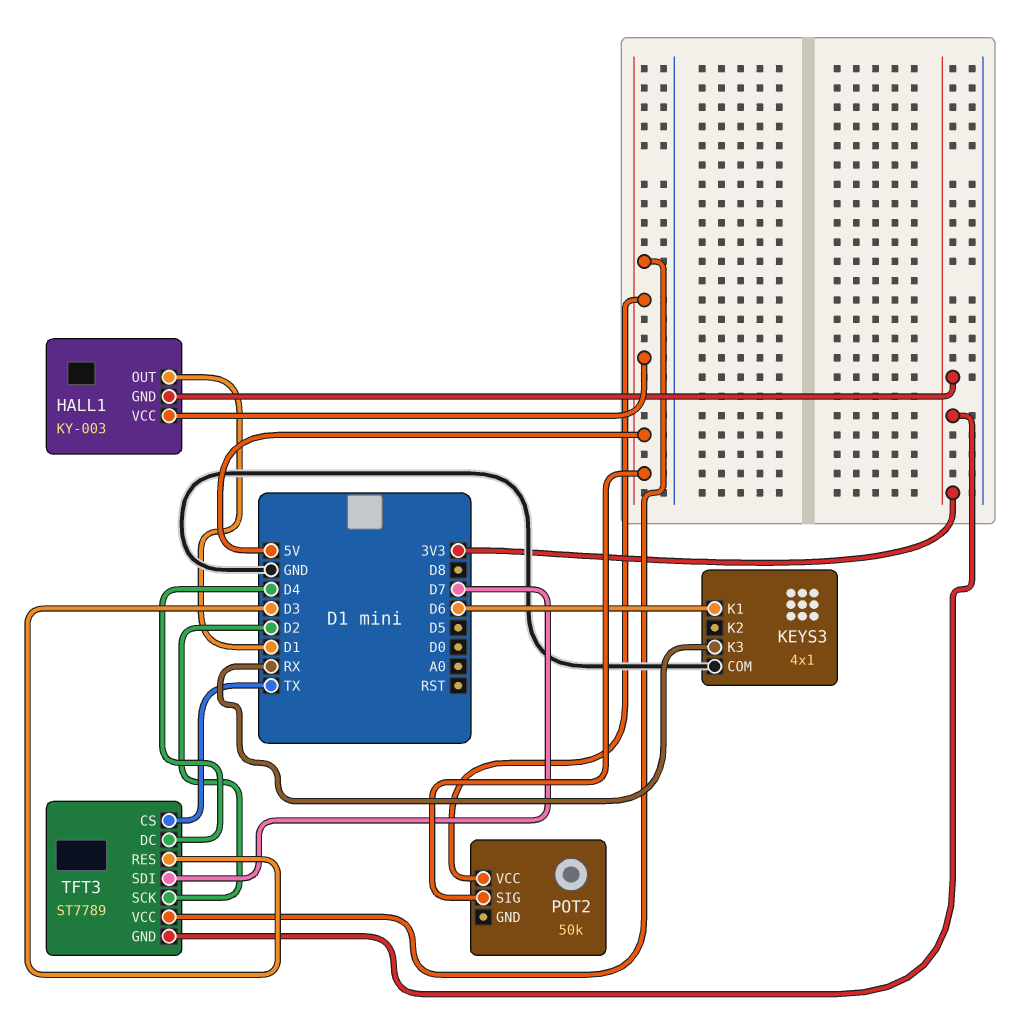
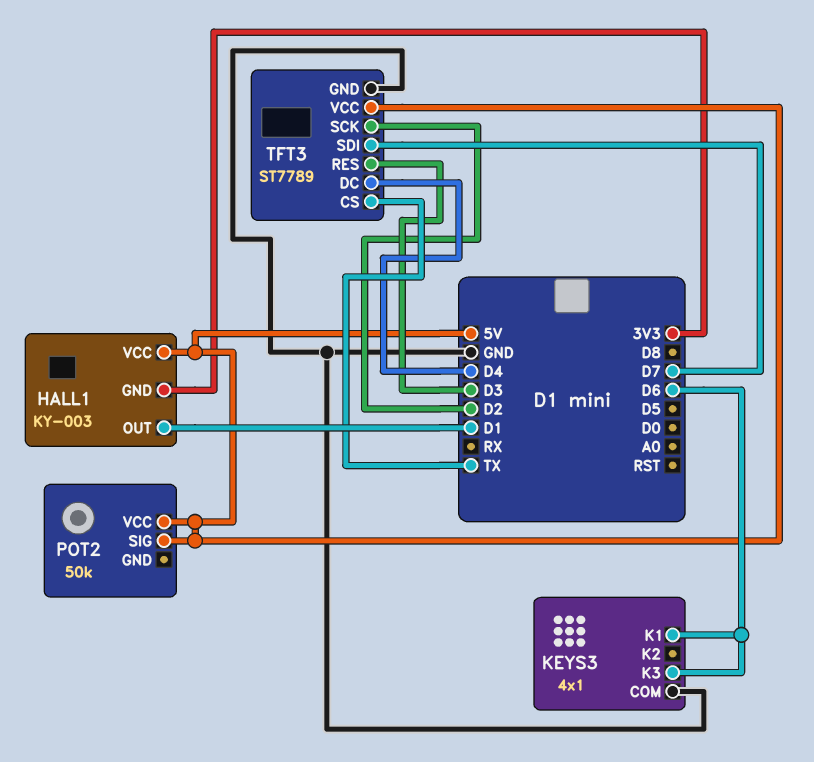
KEYS3 pin K3: RX -> D6
TFT3 pin GND: 3V3 -> GND

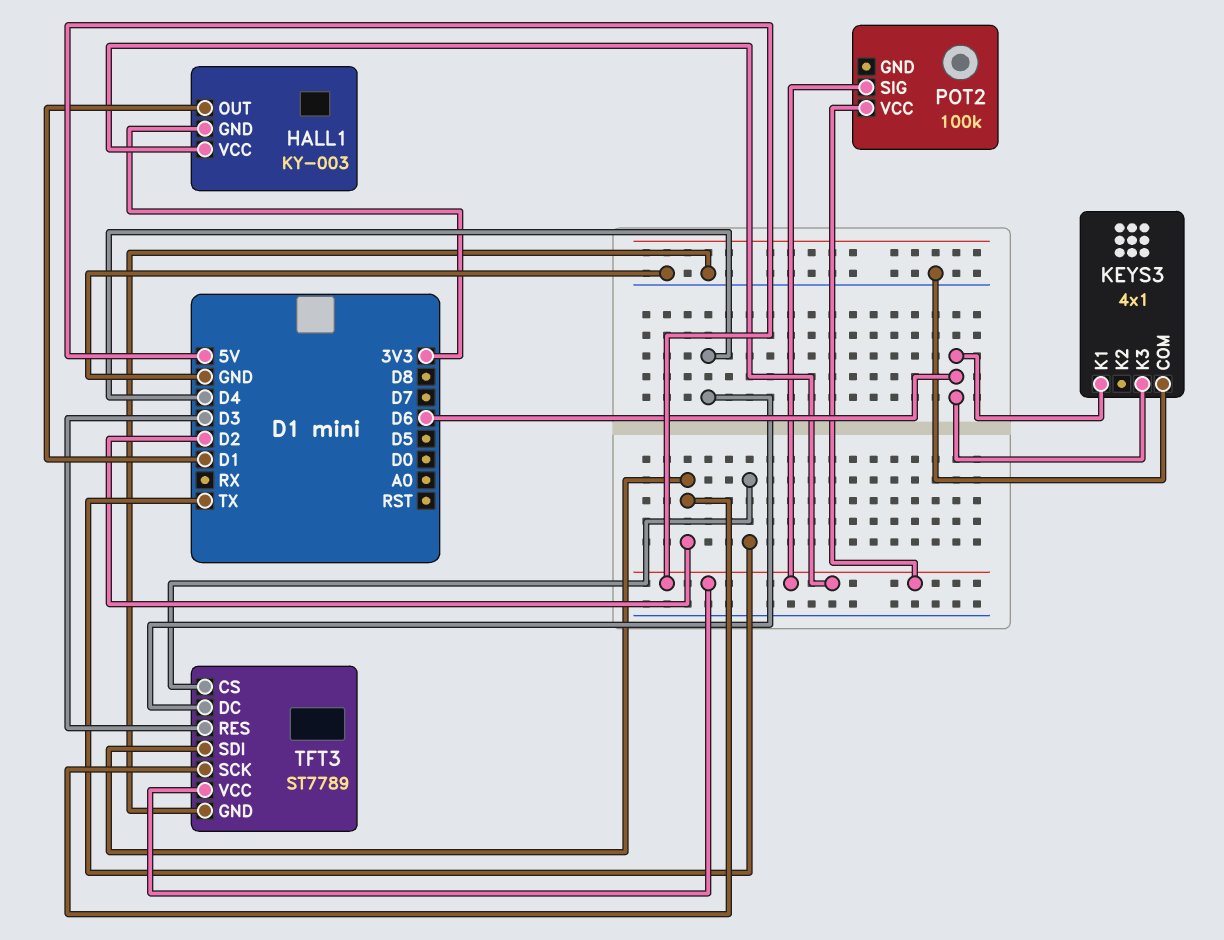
POT2: 50k -> 100k
TFT3 pin SDI: D7 -> D2

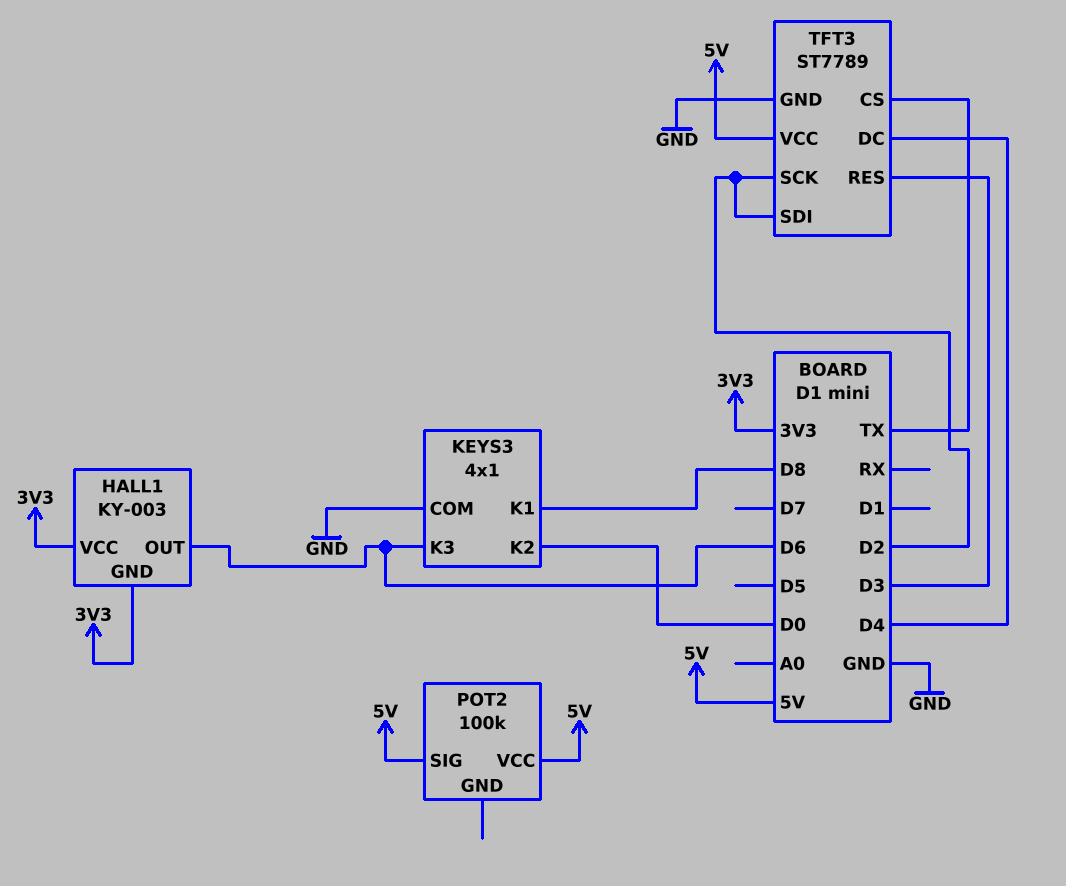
HALL1 pin OUT: D1 -> D6
HALL1 pin VCC: 5V -> 3V3
KEYS3 pin K1: D6 -> D8
KEYS3 pin K2: none -> D0

